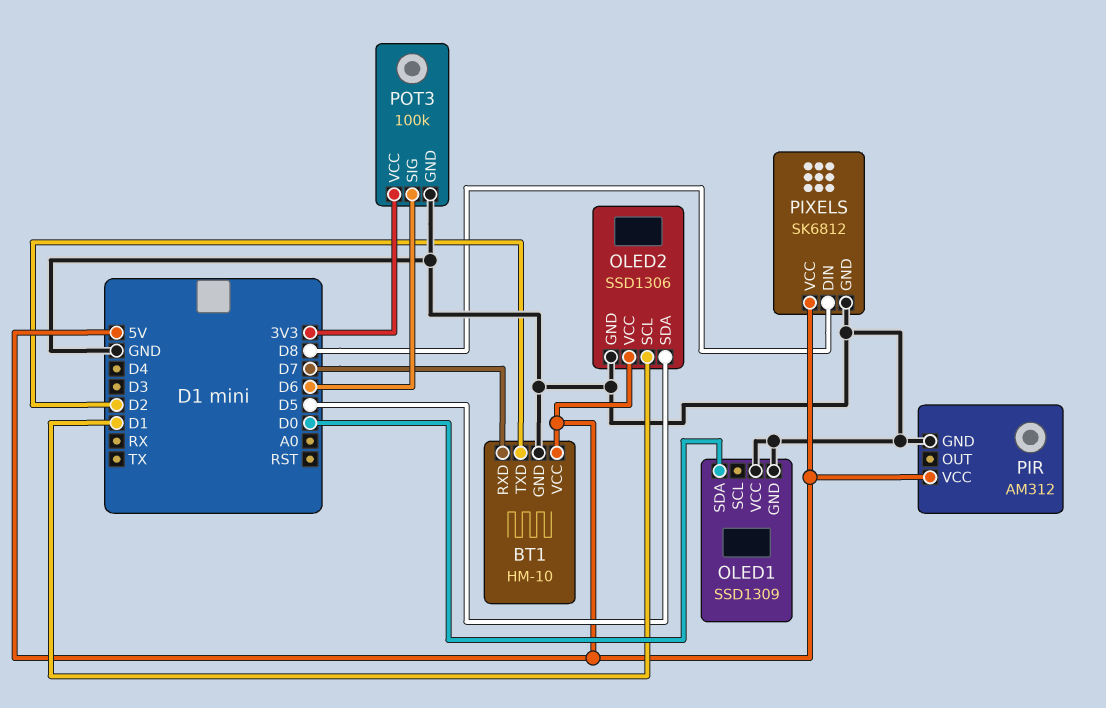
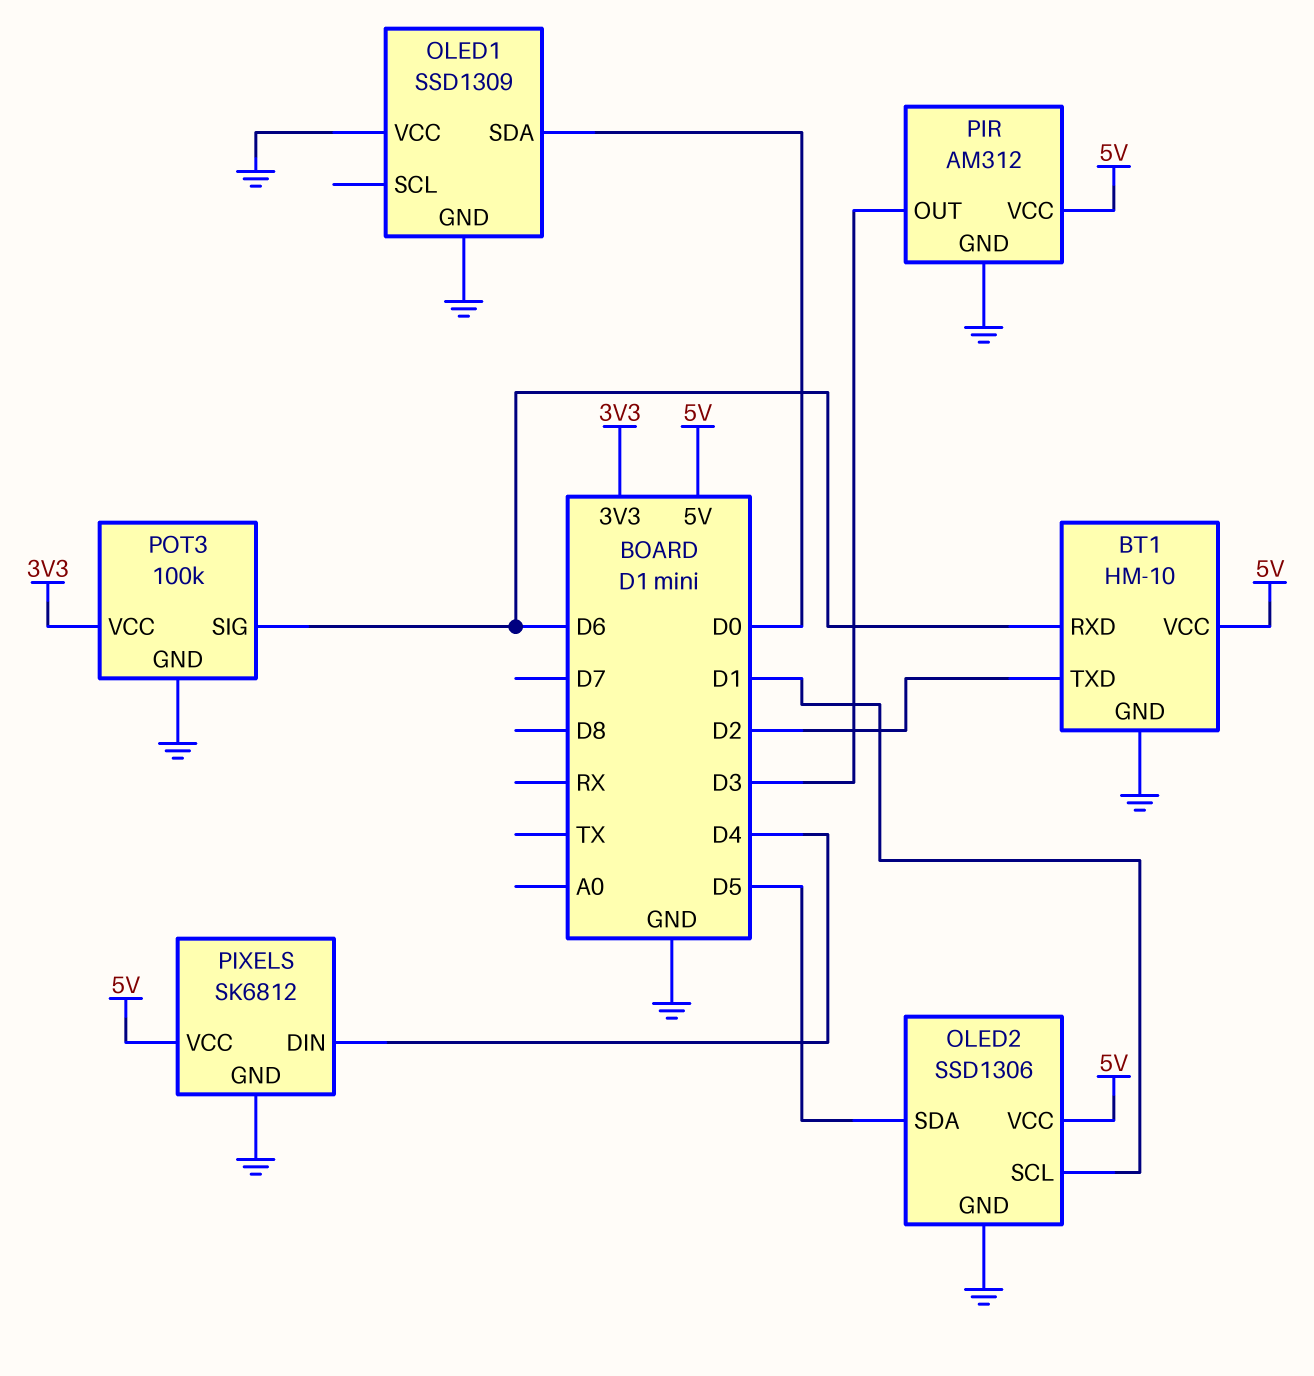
BT1 pin RXD: D7 -> D6
PIR pin OUT: none -> D3
PIXELS pin DIN: D8 -> D4

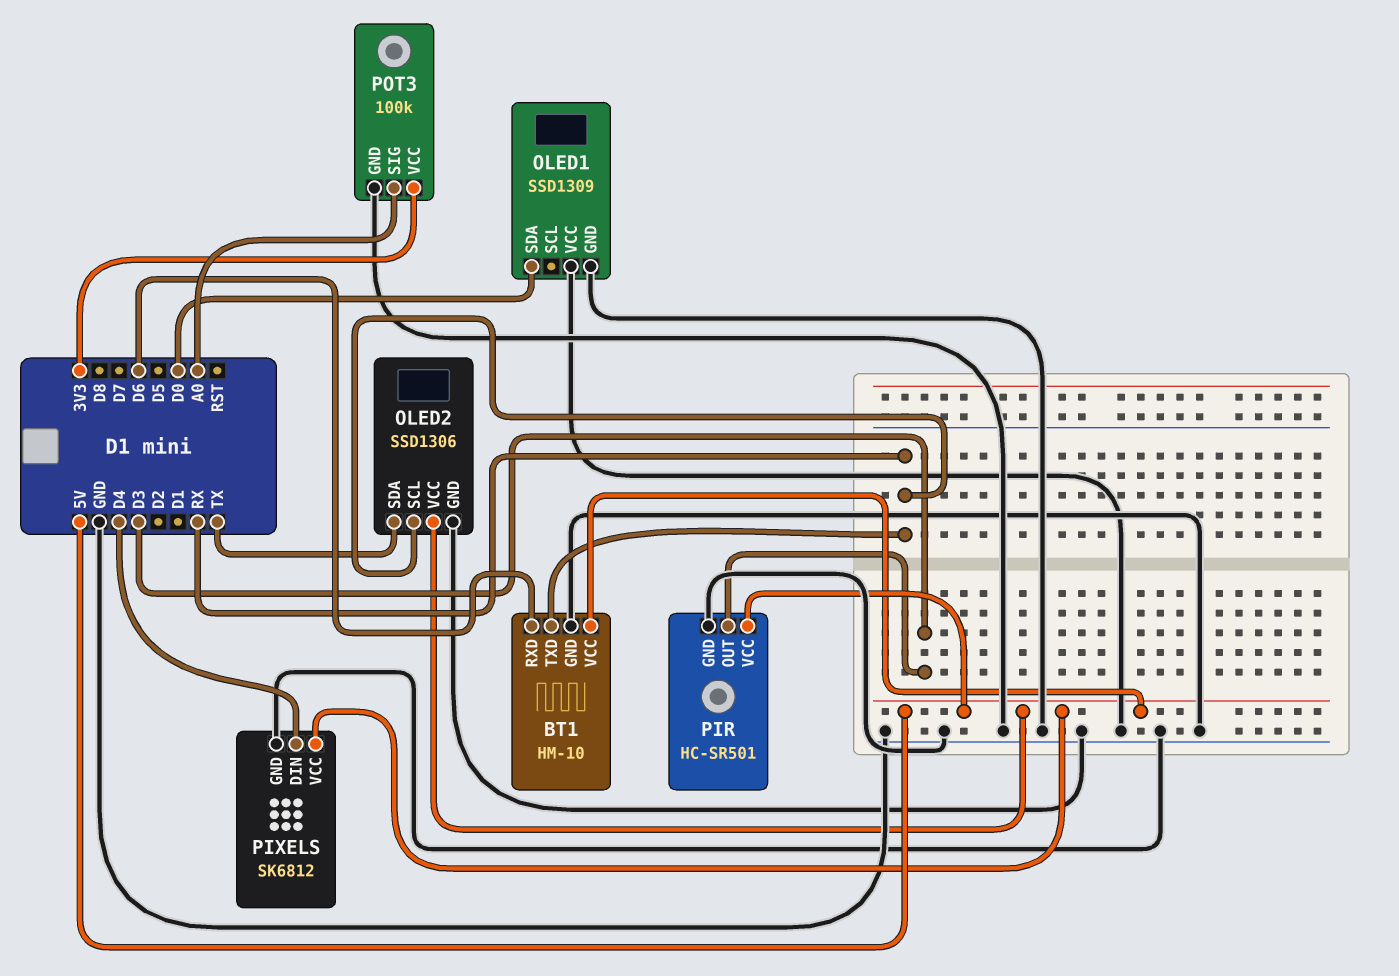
BT1 pin TXD: D2 -> RX
OLED2 pin SCL: D1 -> RX
OLED2 pin SDA: D5 -> TX
PIR: AM312 -> HC-SR501
POT3 pin SIG: D6 -> A0

